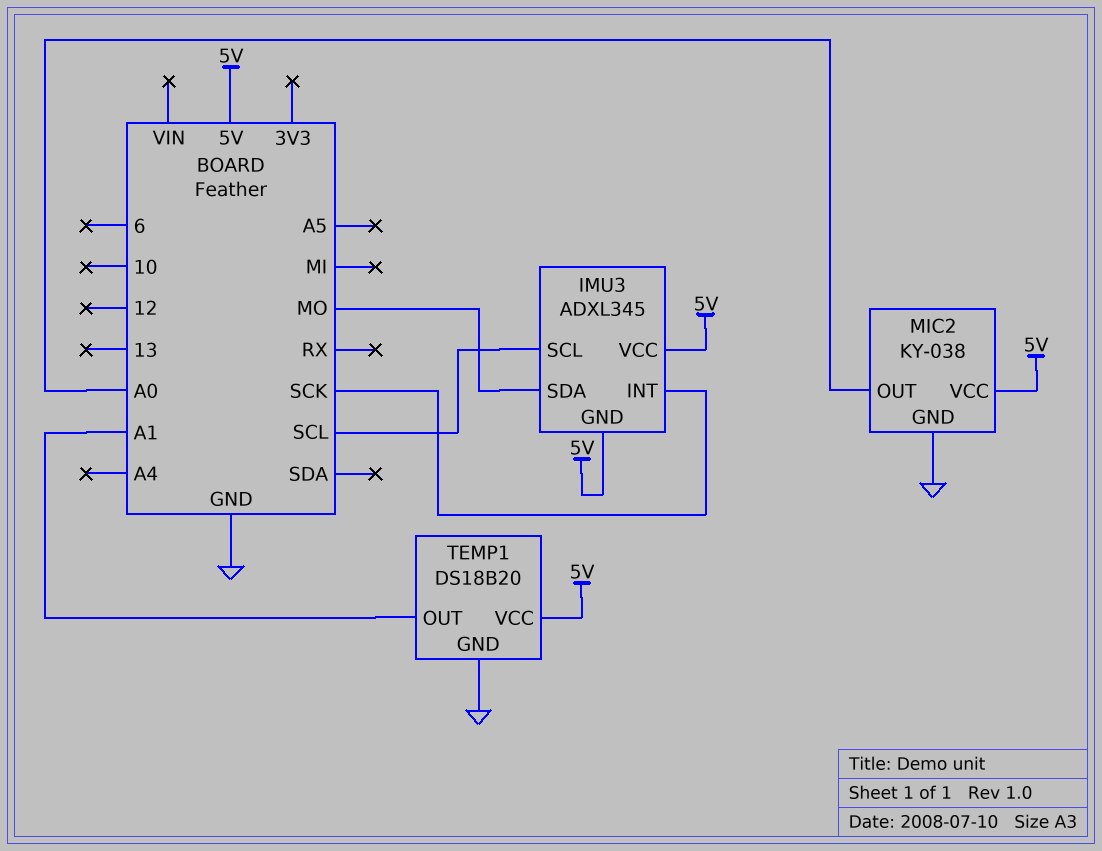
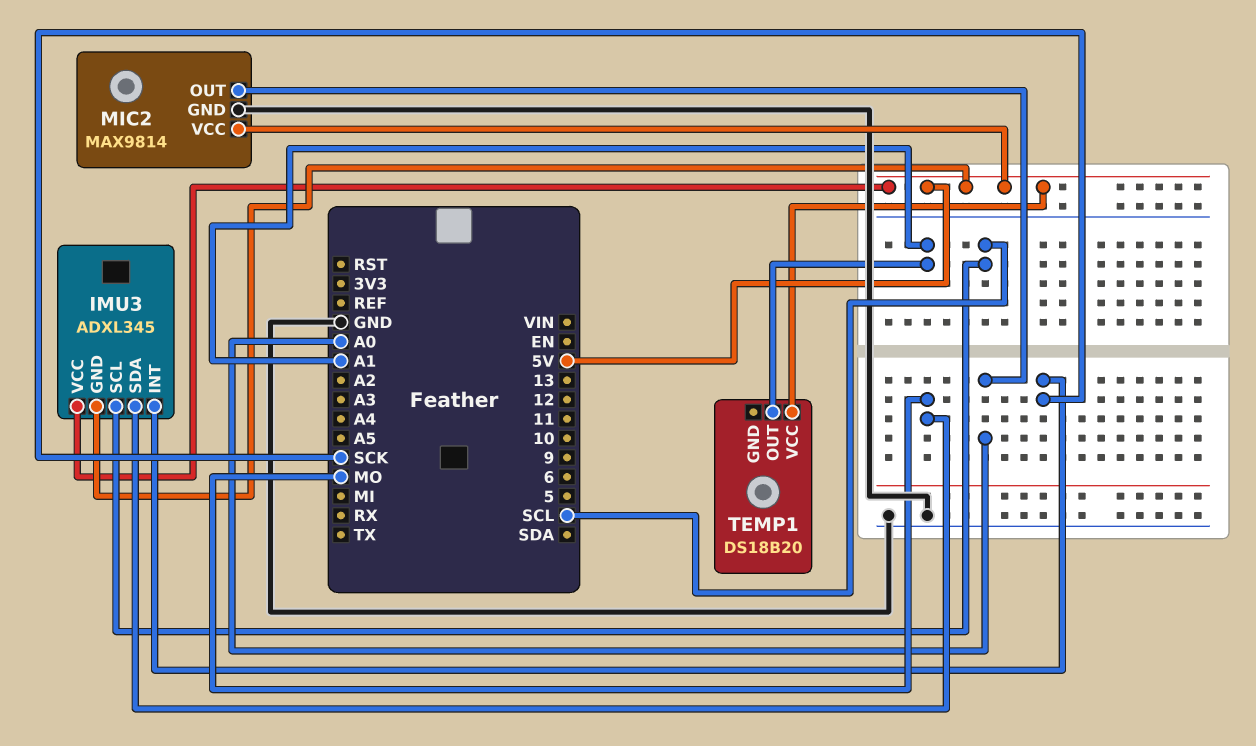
MIC2: KY-038 -> MAX9814
TEMP1 pin GND: GND -> none

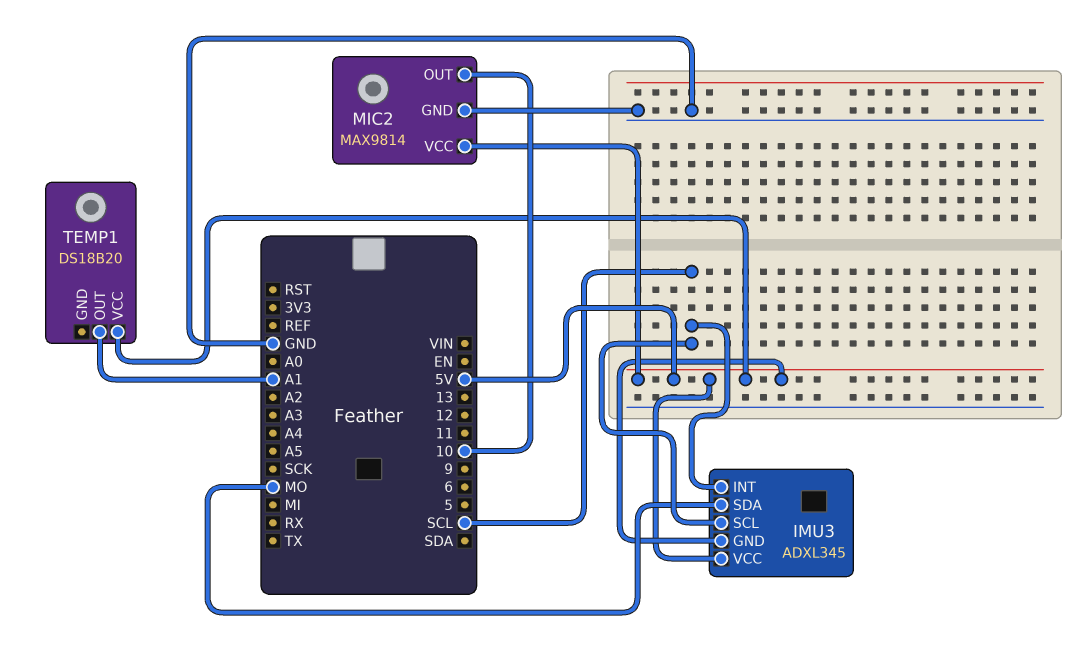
IMU3 pin INT: SCK -> SCL
MIC2 pin OUT: A0 -> 10

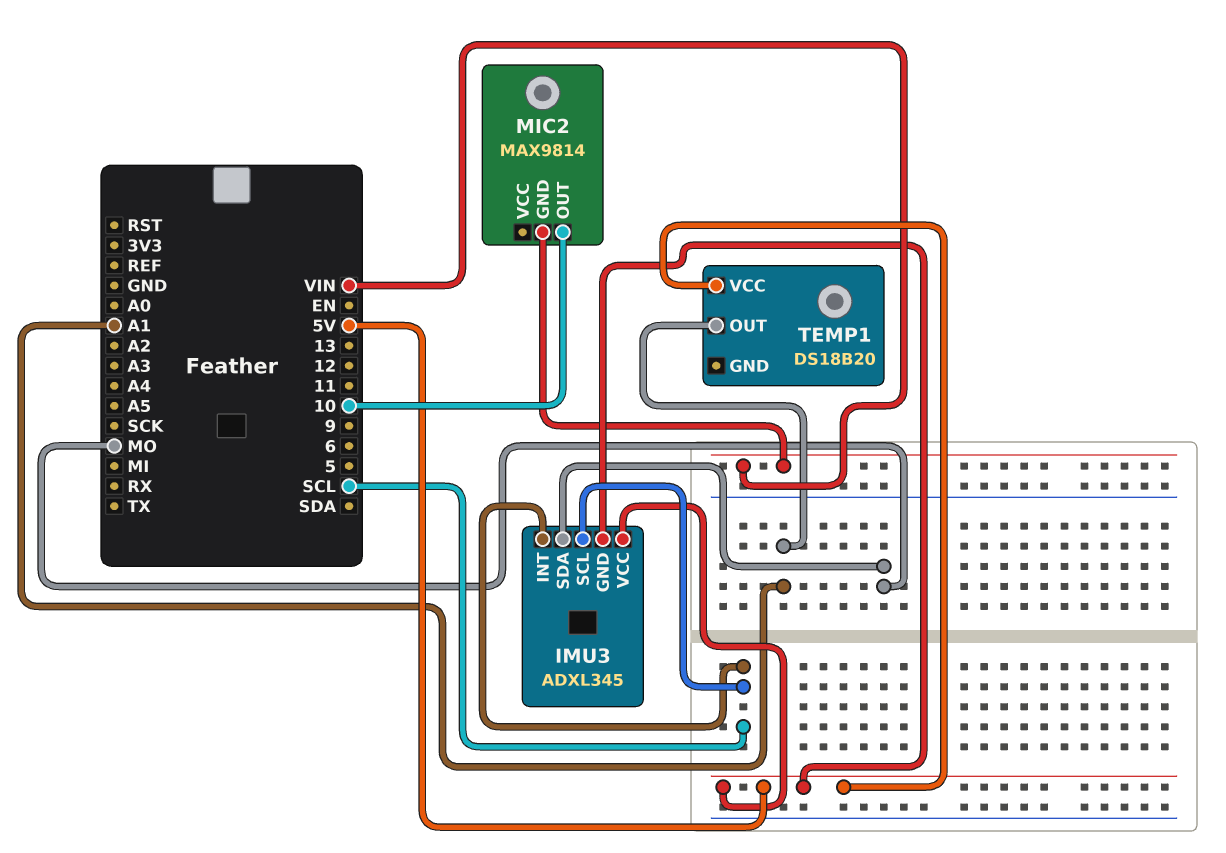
MIC2 pin GND: GND -> VIN
MIC2 pin VCC: 5V -> none

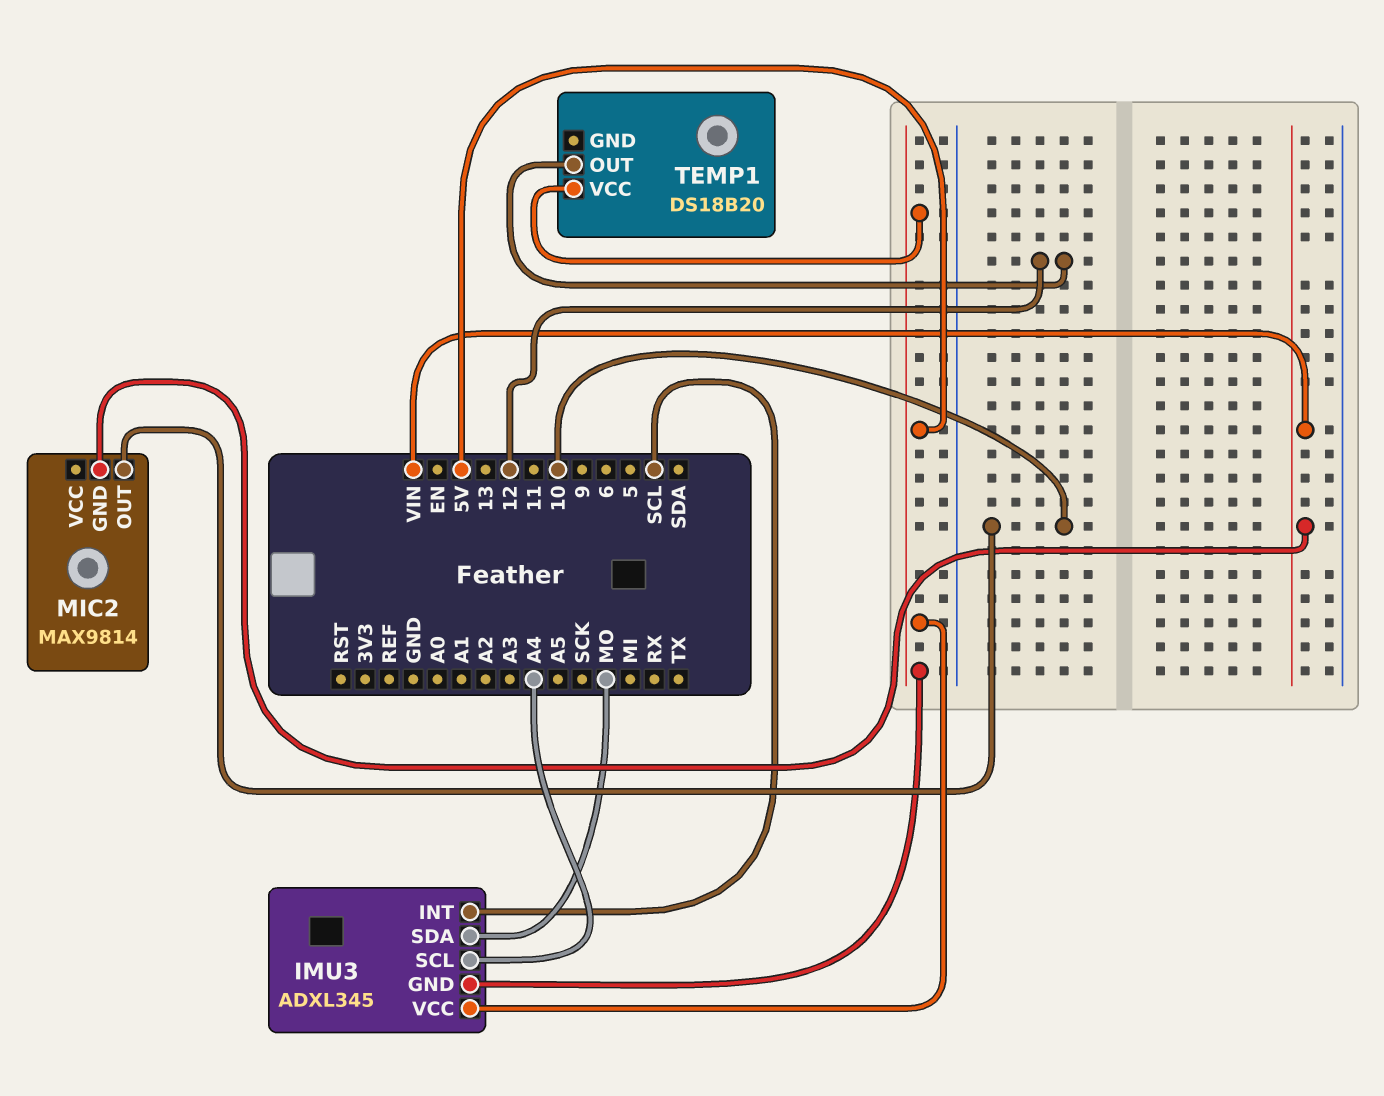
IMU3 pin SCL: SCL -> A4
TEMP1 pin OUT: A1 -> 12

